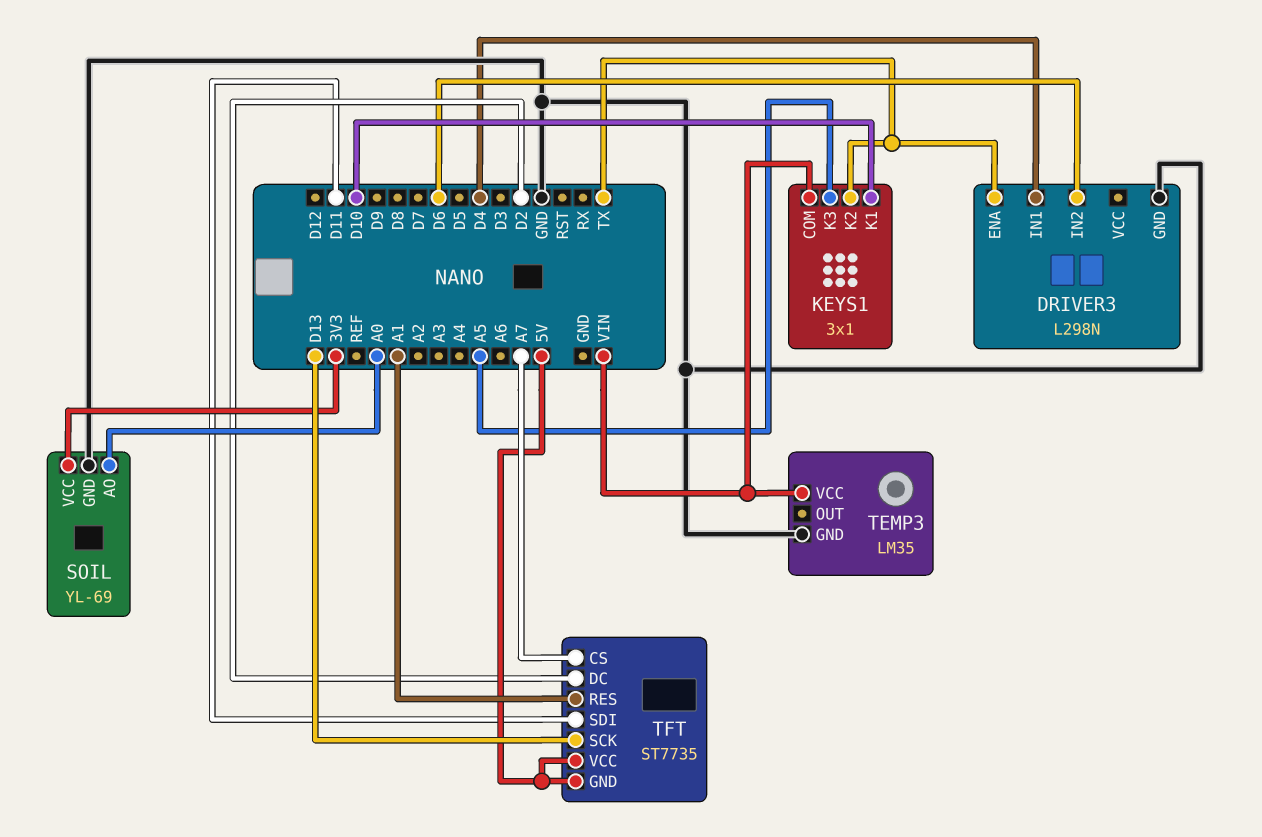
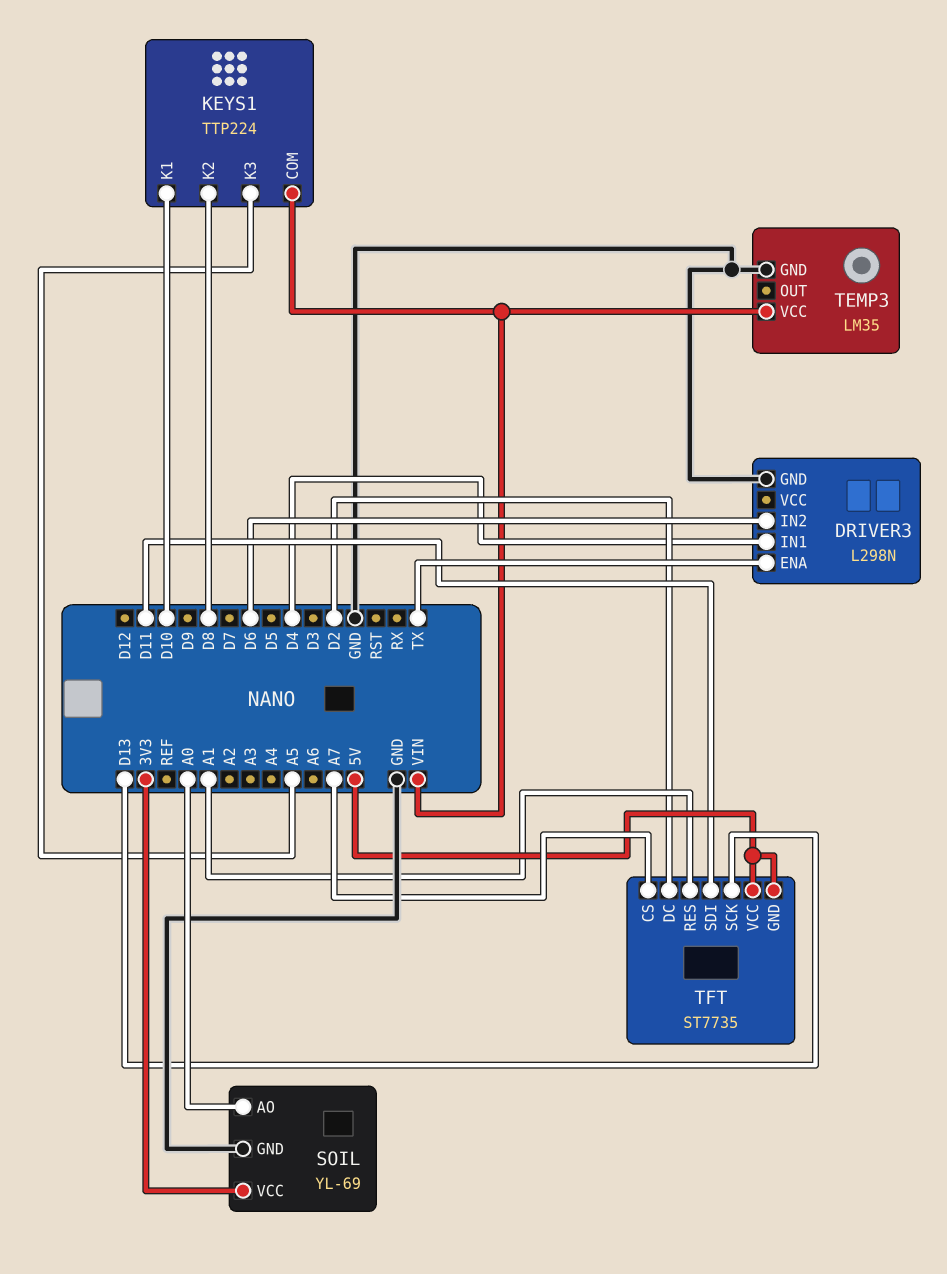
KEYS1: 3x1 -> TTP224
KEYS1 pin K2: TX -> D8

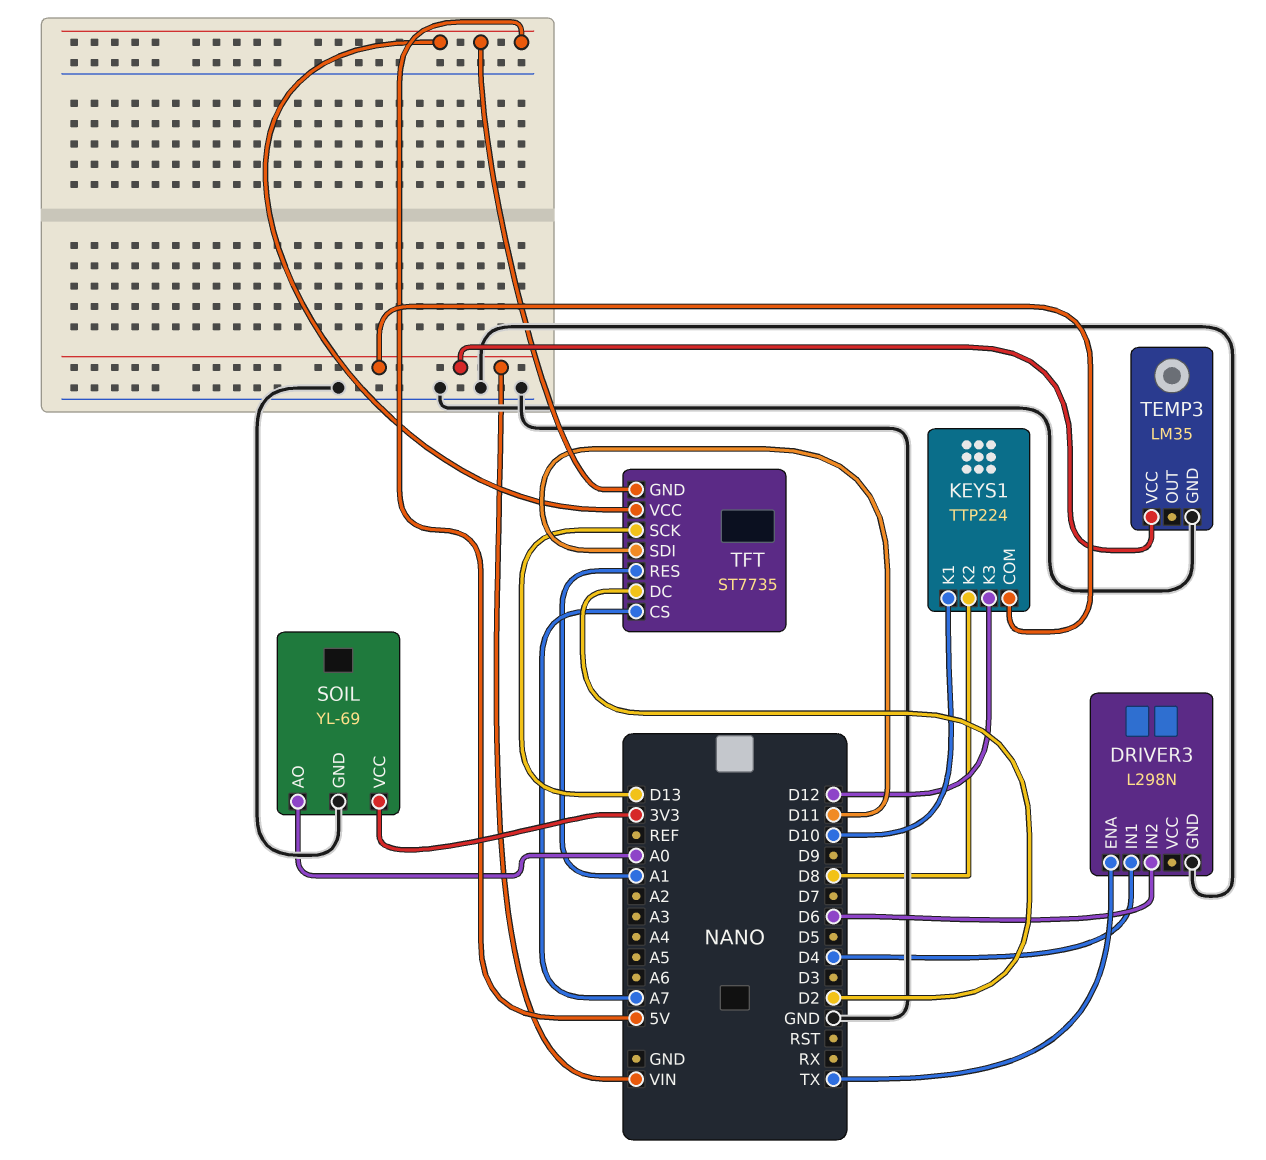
KEYS1 pin K3: A5 -> D12

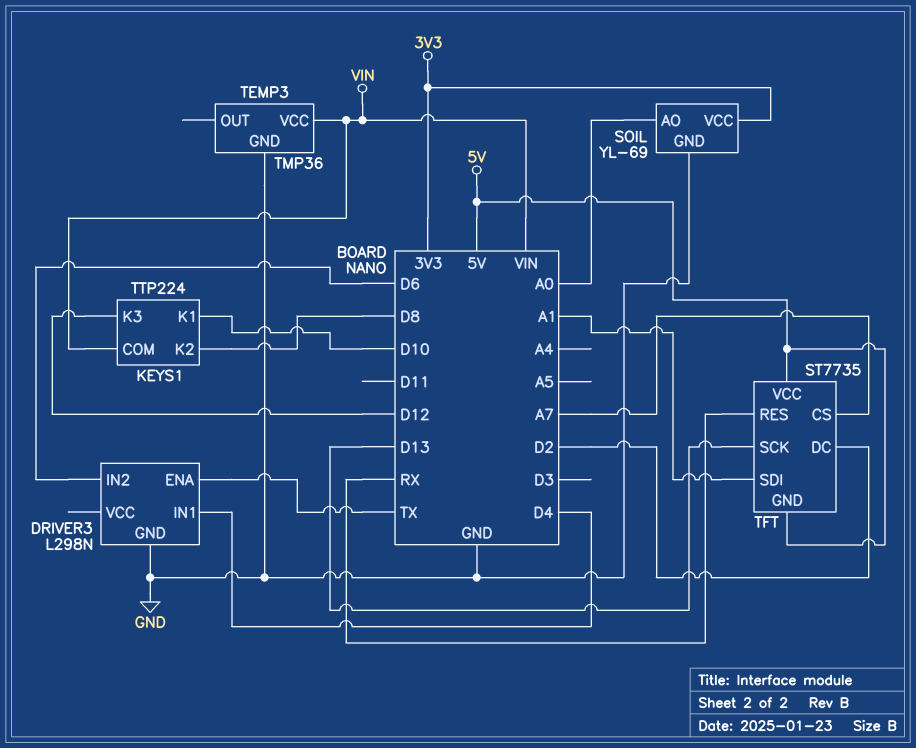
TEMP3: LM35 -> TMP36
TFT pin RES: A1 -> RX
TFT pin SDI: D11 -> A1

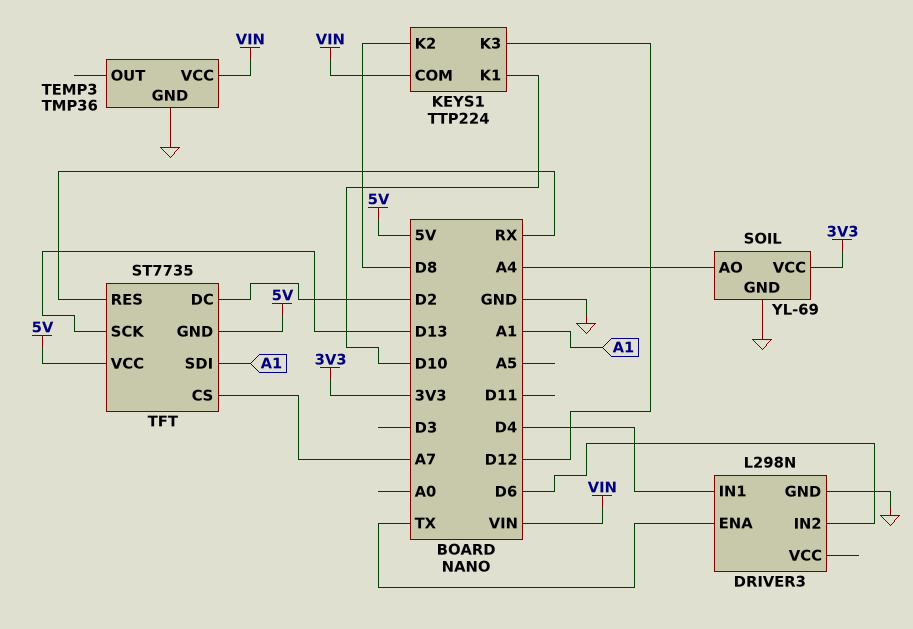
SOIL pin AO: A0 -> A4

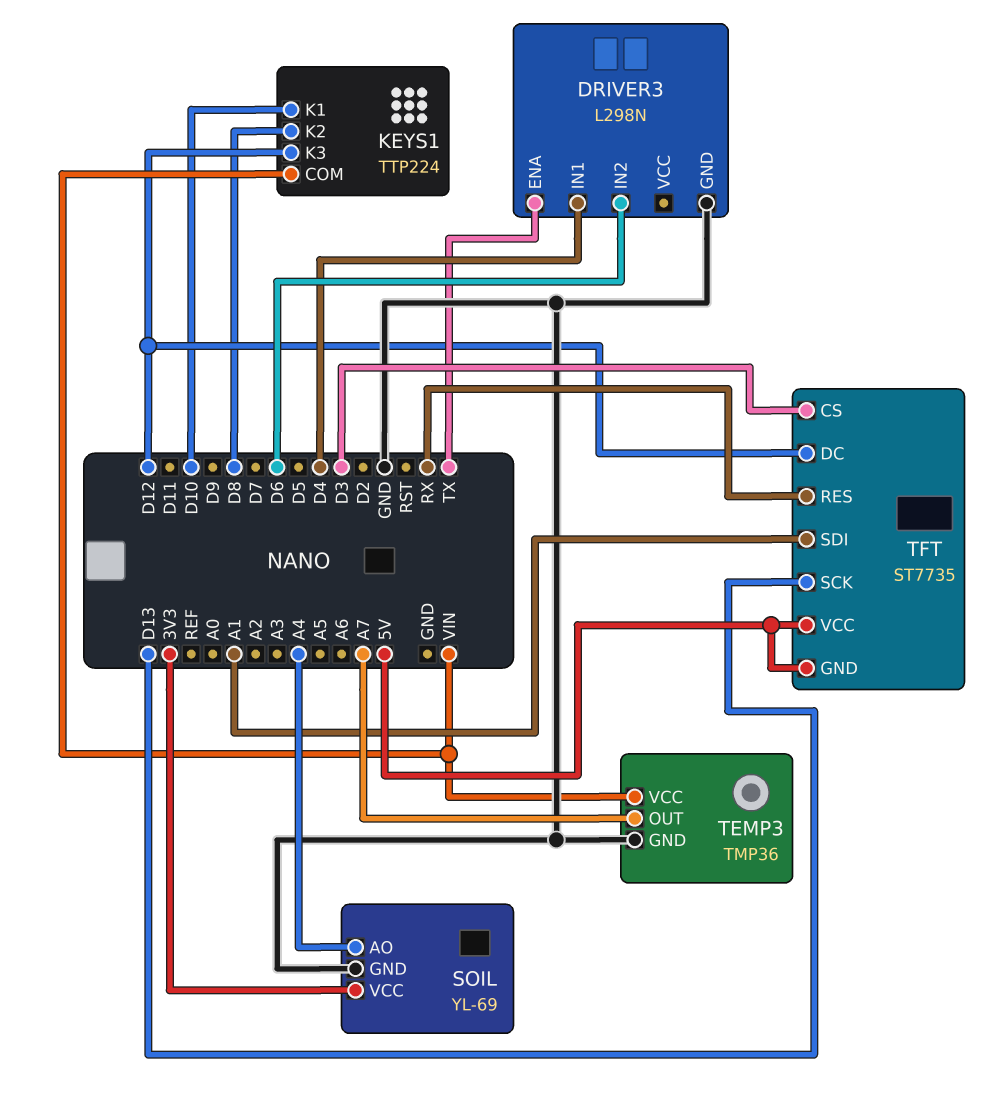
TEMP3 pin OUT: none -> A7
TFT pin CS: A7 -> D3
TFT pin DC: D2 -> D12

